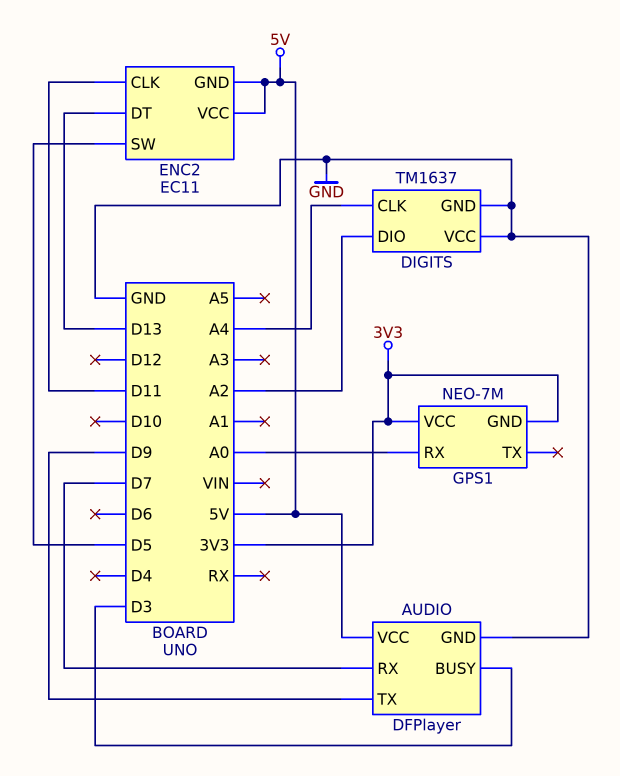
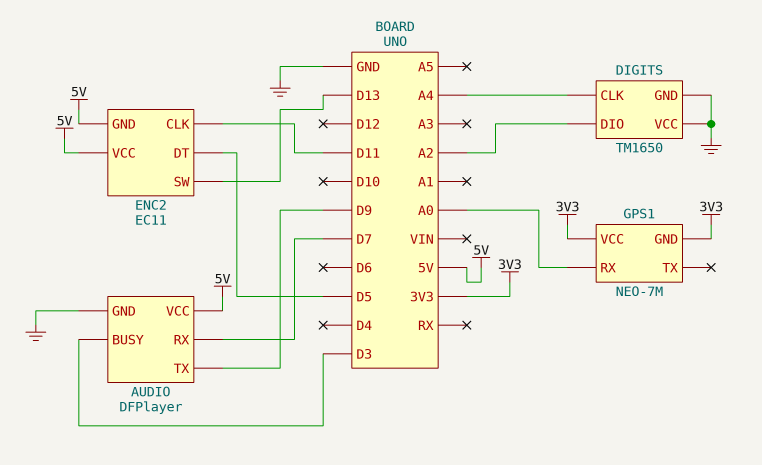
DIGITS: TM1637 -> TM1650
ENC2 pin DT: D13 -> D5
ENC2 pin SW: D5 -> D13

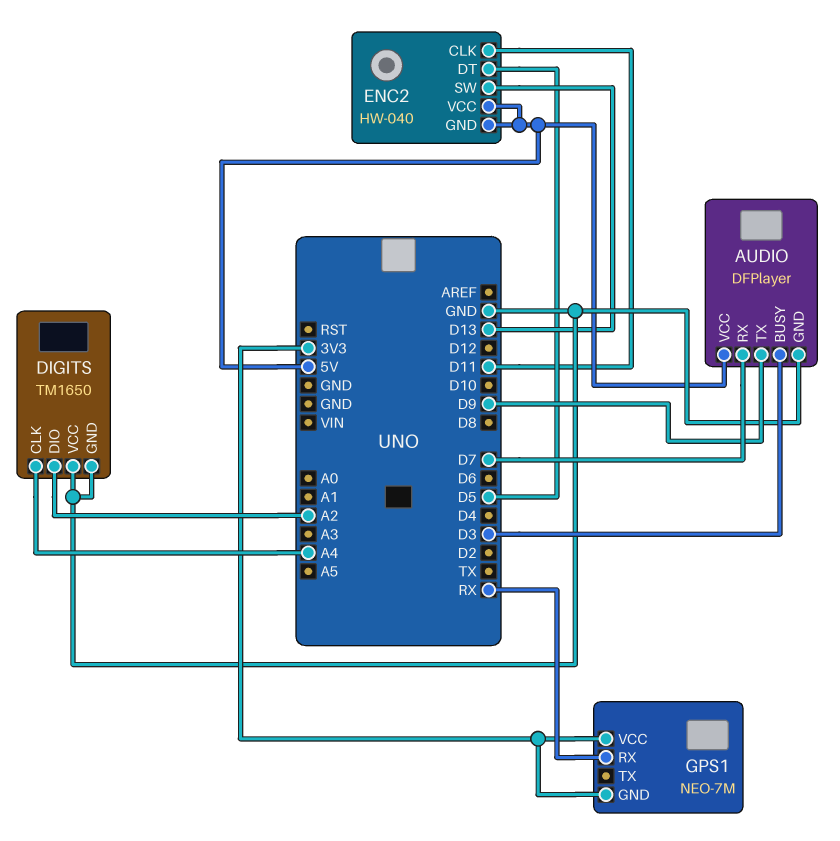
ENC2: EC11 -> HW-040
GPS1 pin RX: A0 -> RX

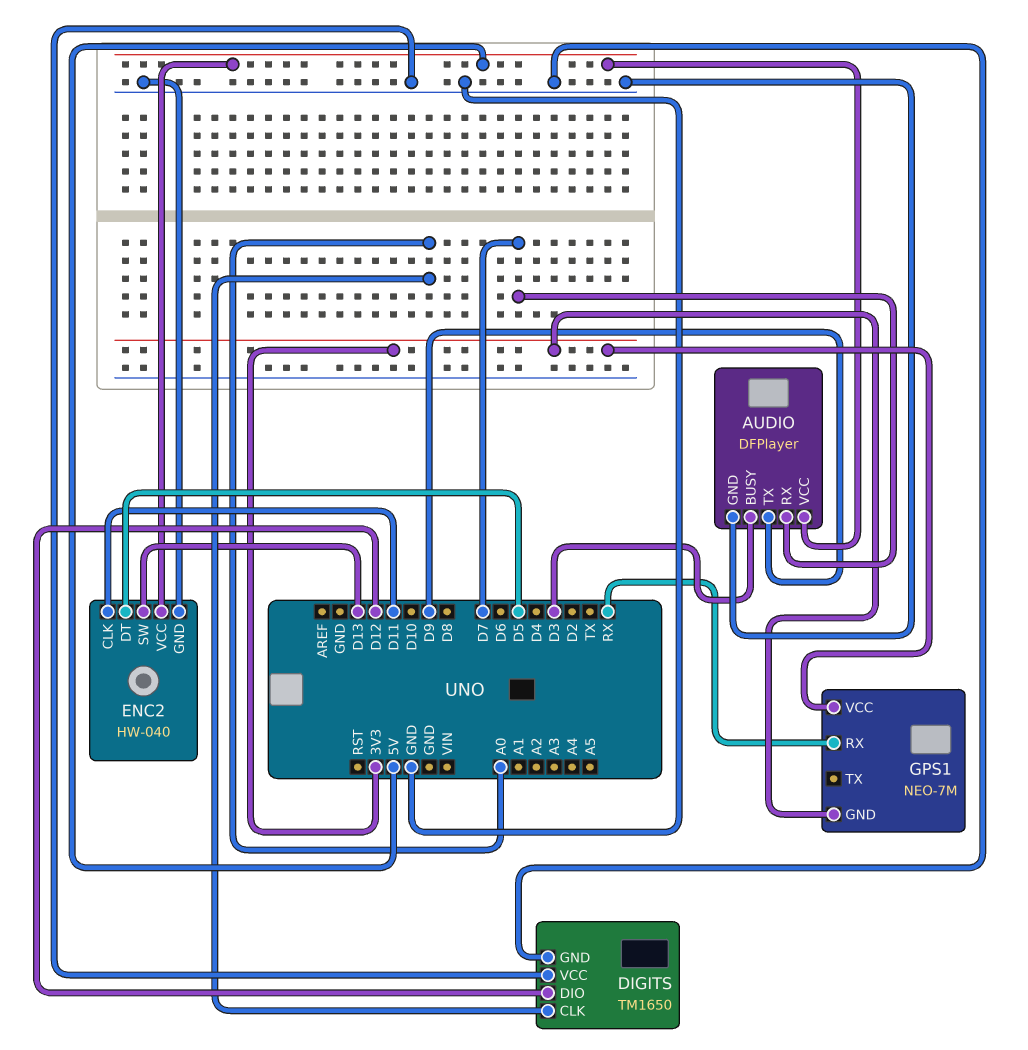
DIGITS pin CLK: A4 -> A0
DIGITS pin DIO: A2 -> D12
ENC2 pin GND: 5V -> GND

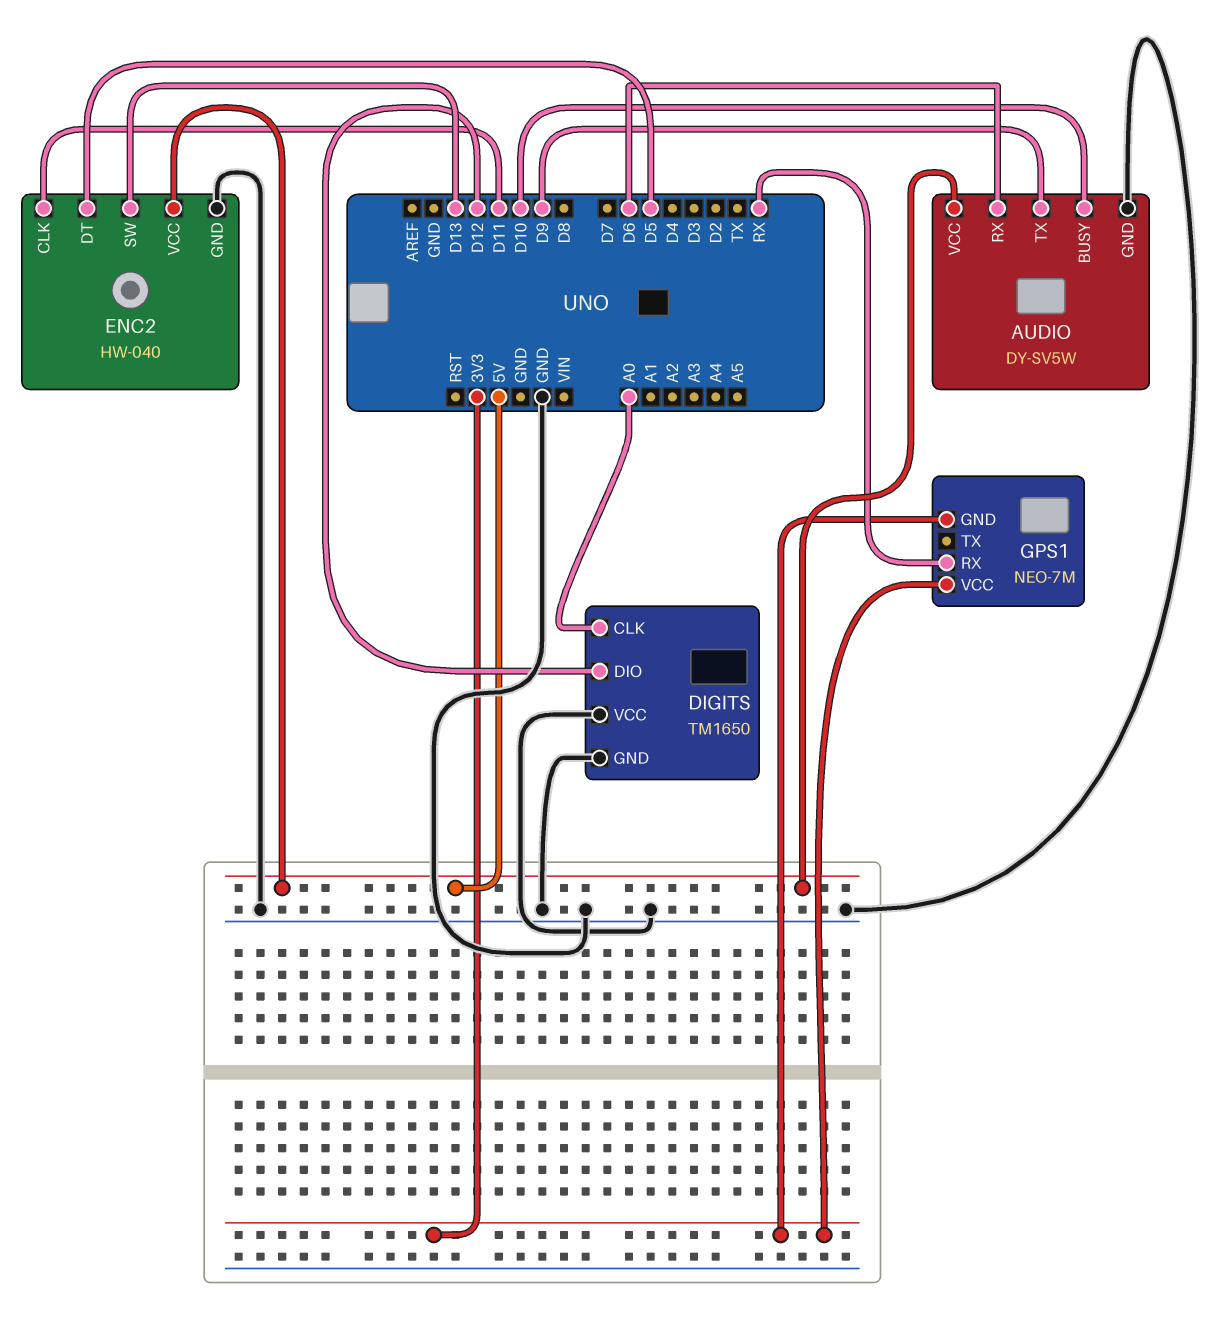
AUDIO: DFPlayer -> DY-SV5W
AUDIO pin BUSY: D3 -> D10
AUDIO pin RX: D7 -> D6

